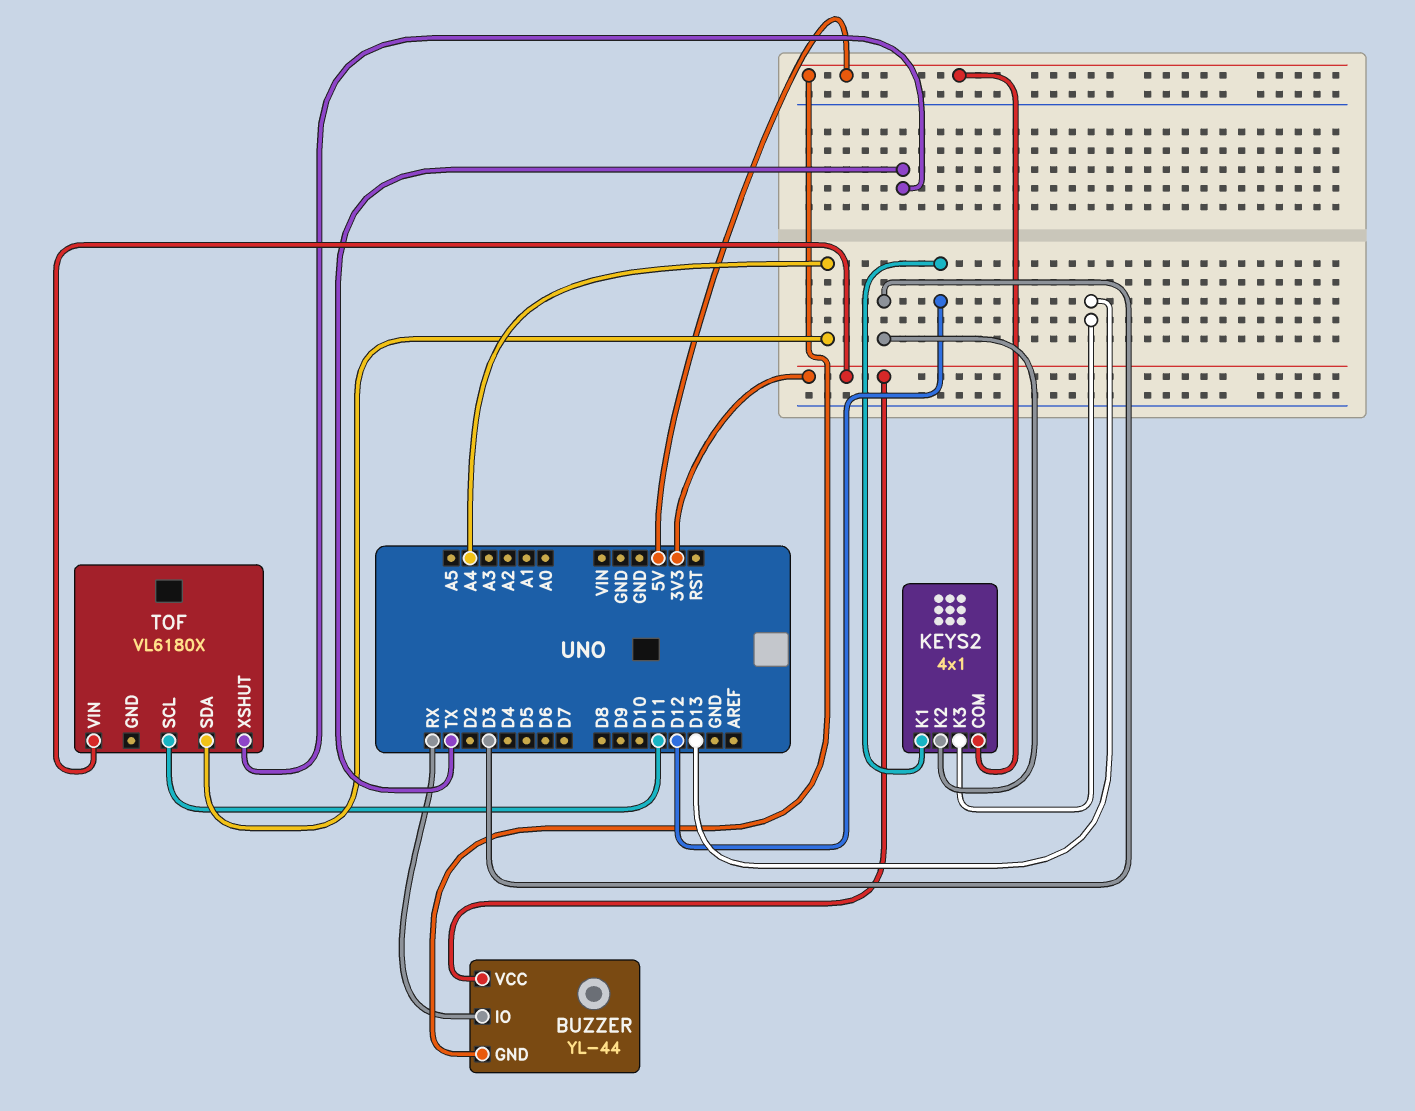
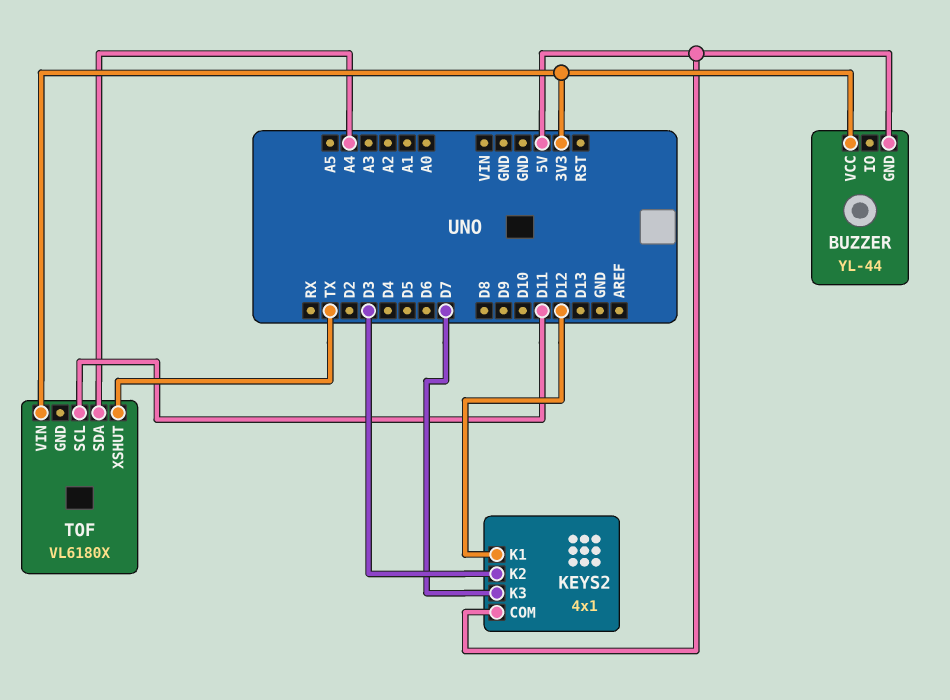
BUZZER pin IO: RX -> none
KEYS2 pin K3: D13 -> D7

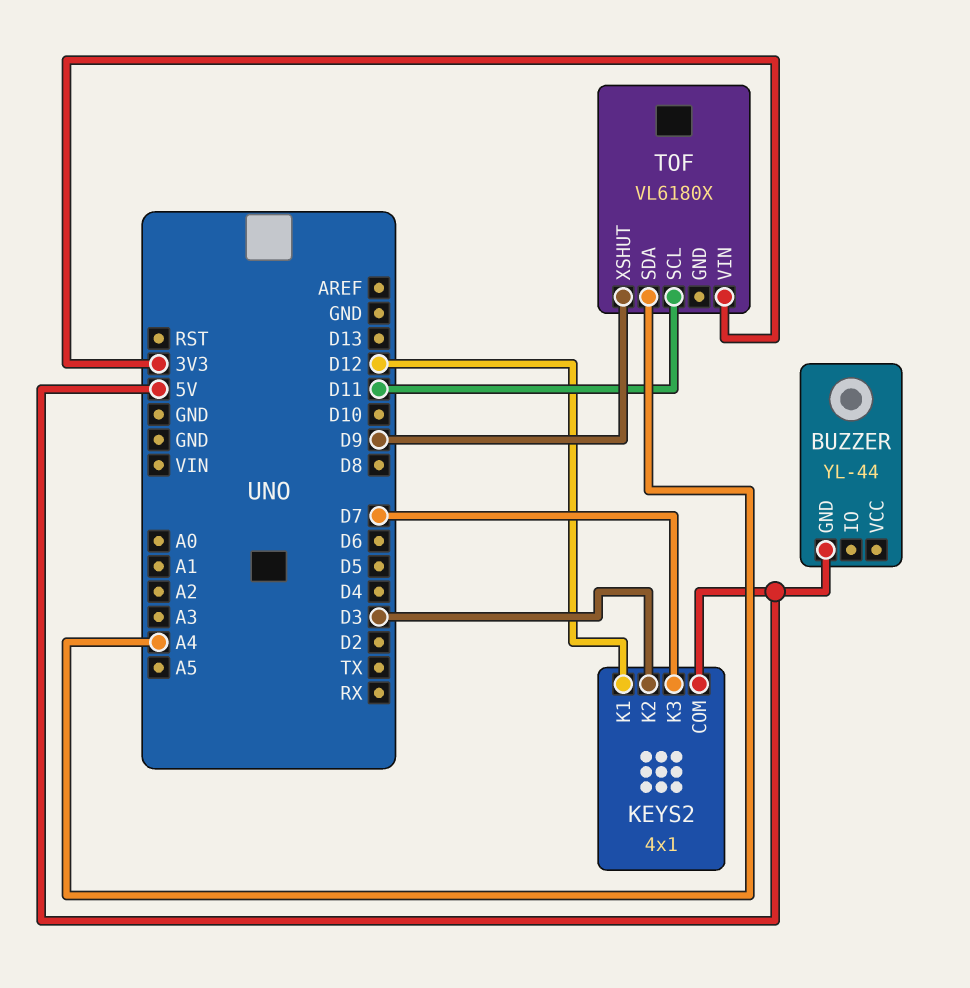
BUZZER pin VCC: 3V3 -> none
TOF pin XSHUT: TX -> D9

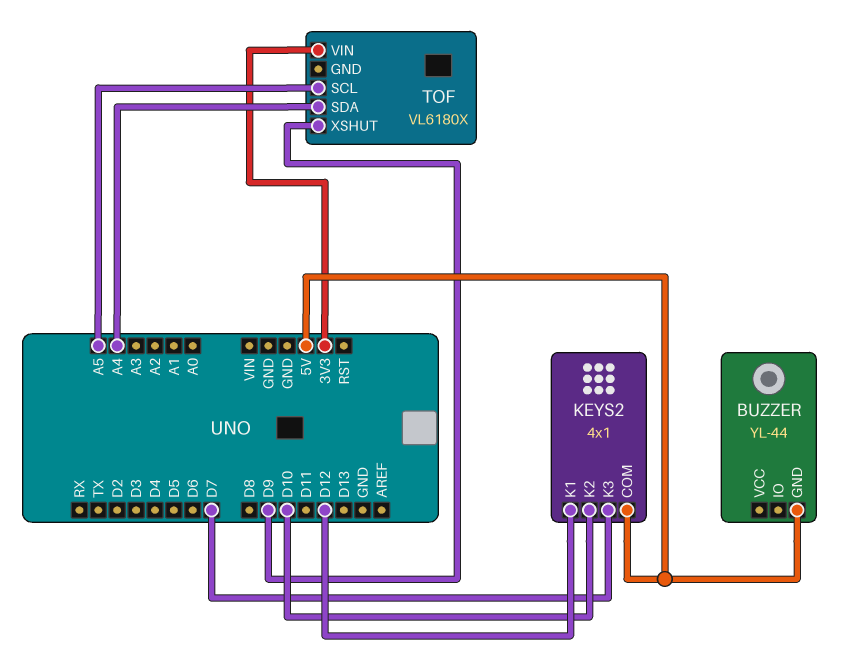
KEYS2 pin K2: D3 -> D10
TOF pin SCL: D11 -> A5

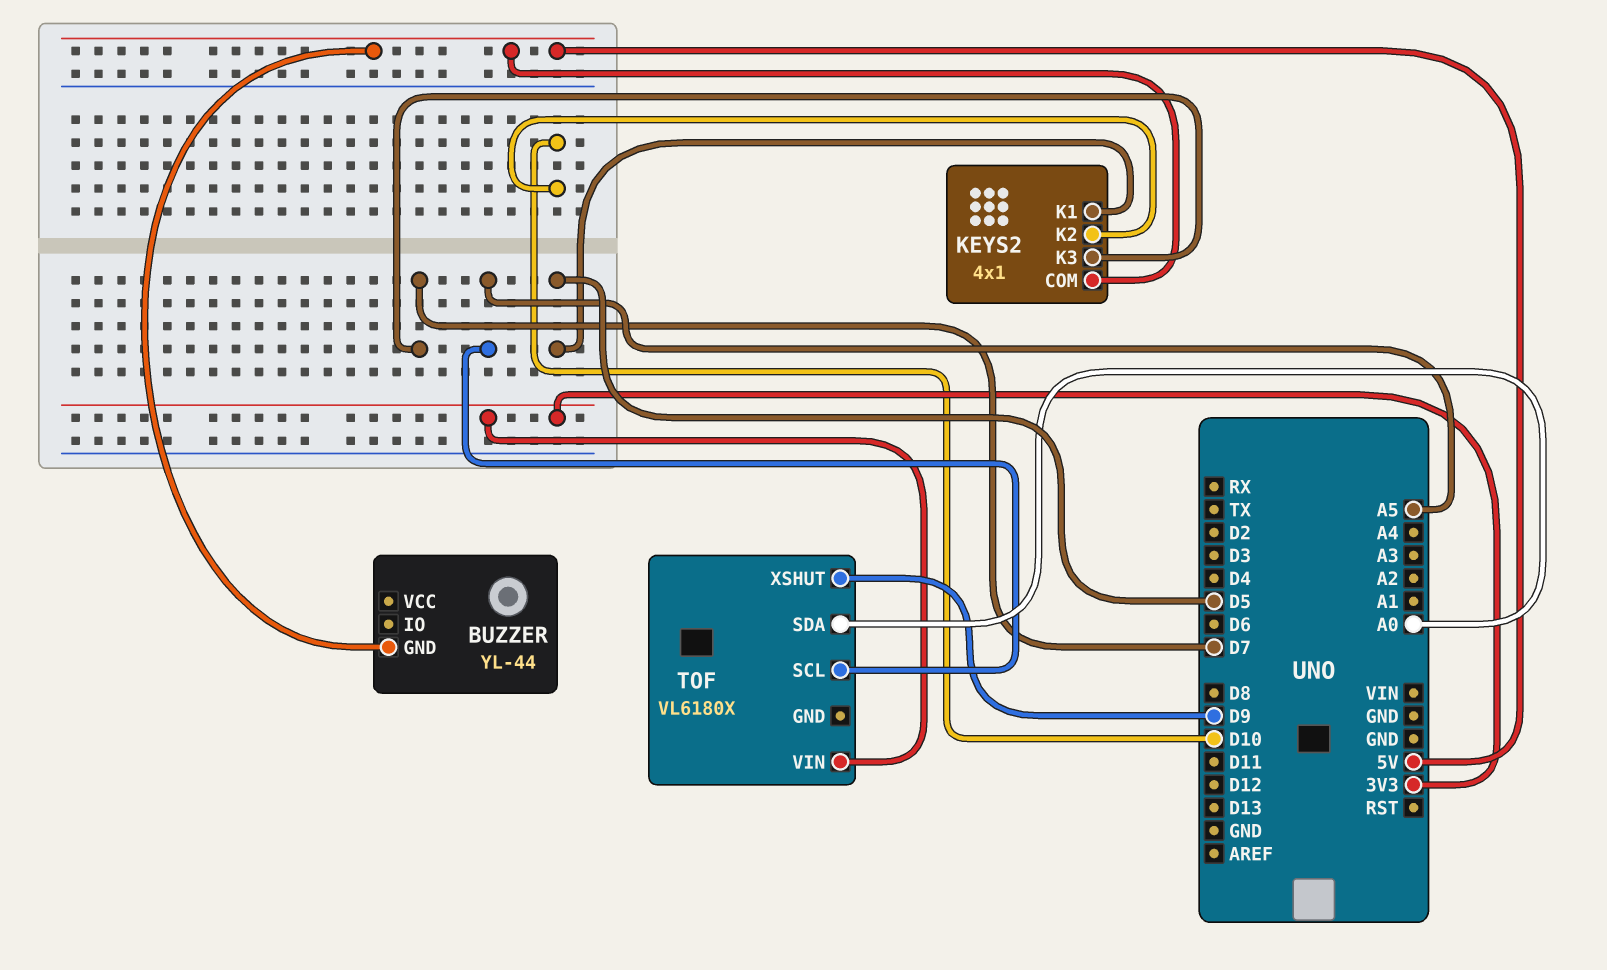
KEYS2 pin K1: D12 -> D5
TOF pin SDA: A4 -> A0

